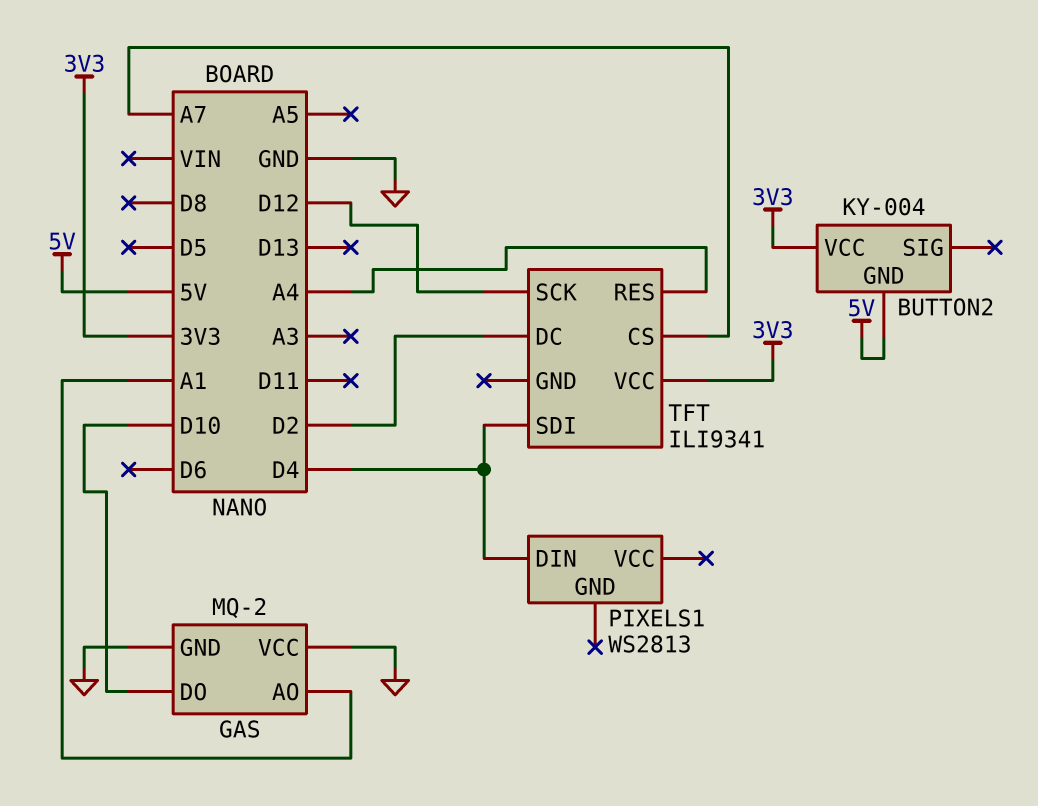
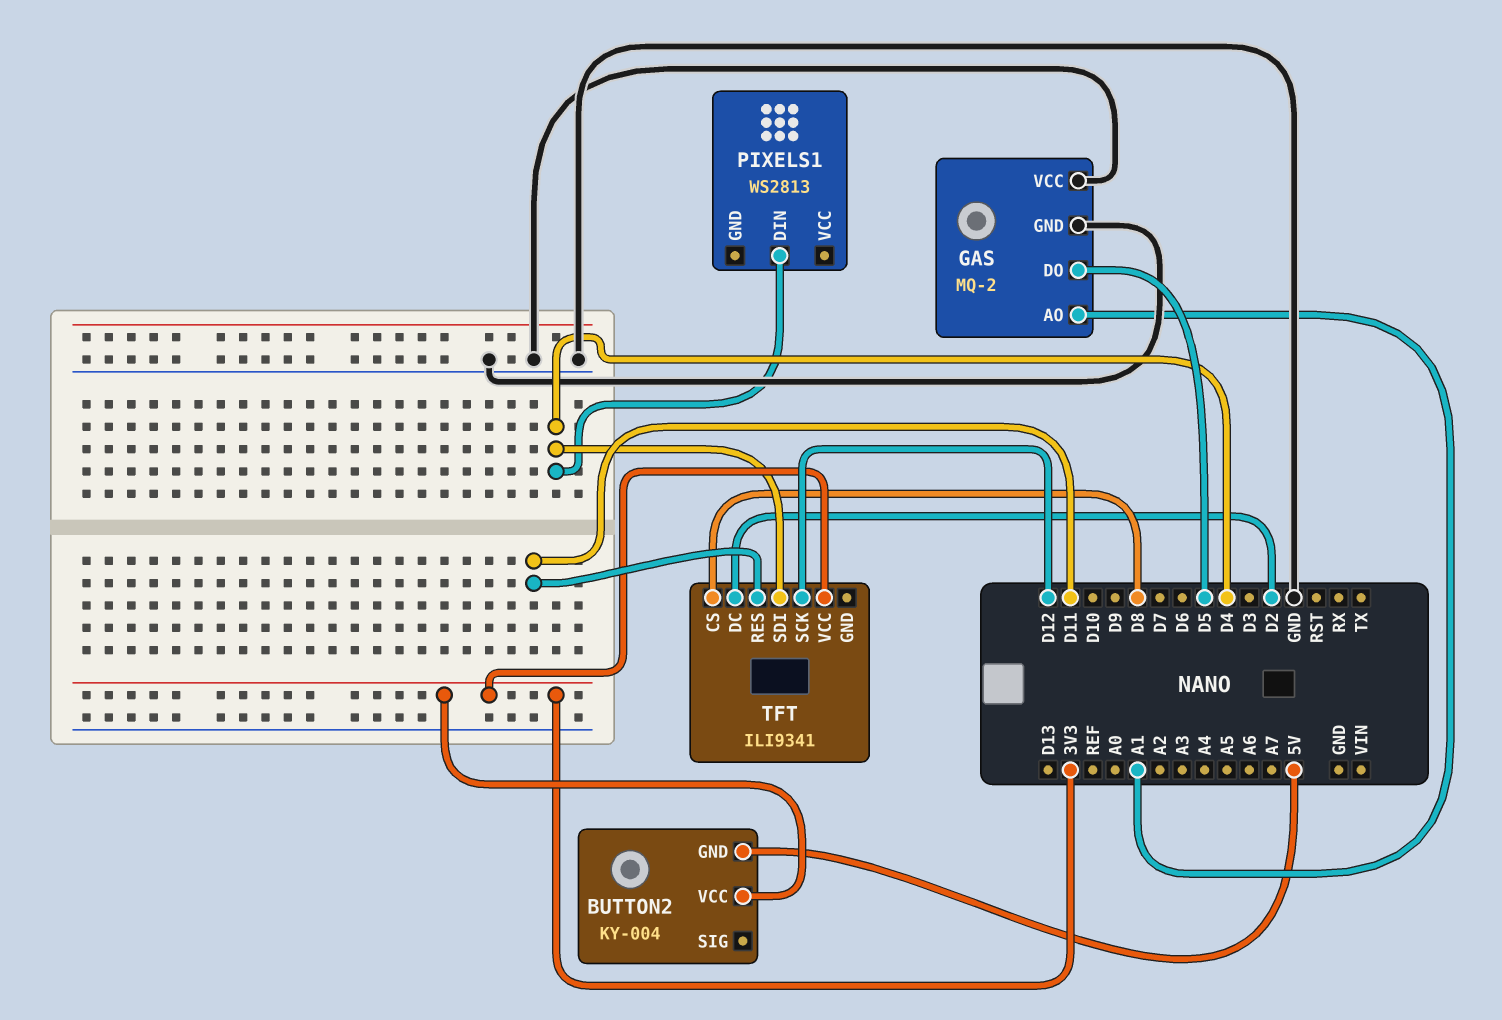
GAS pin DO: D10 -> D5
TFT pin CS: A7 -> D8
TFT pin RES: A4 -> D11

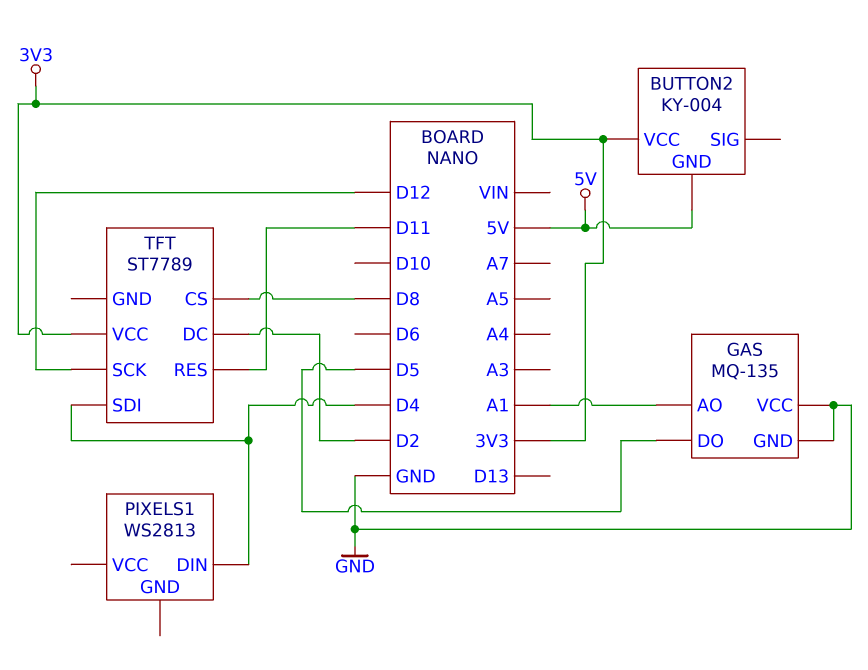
GAS: MQ-2 -> MQ-135
TFT: ILI9341 -> ST7789

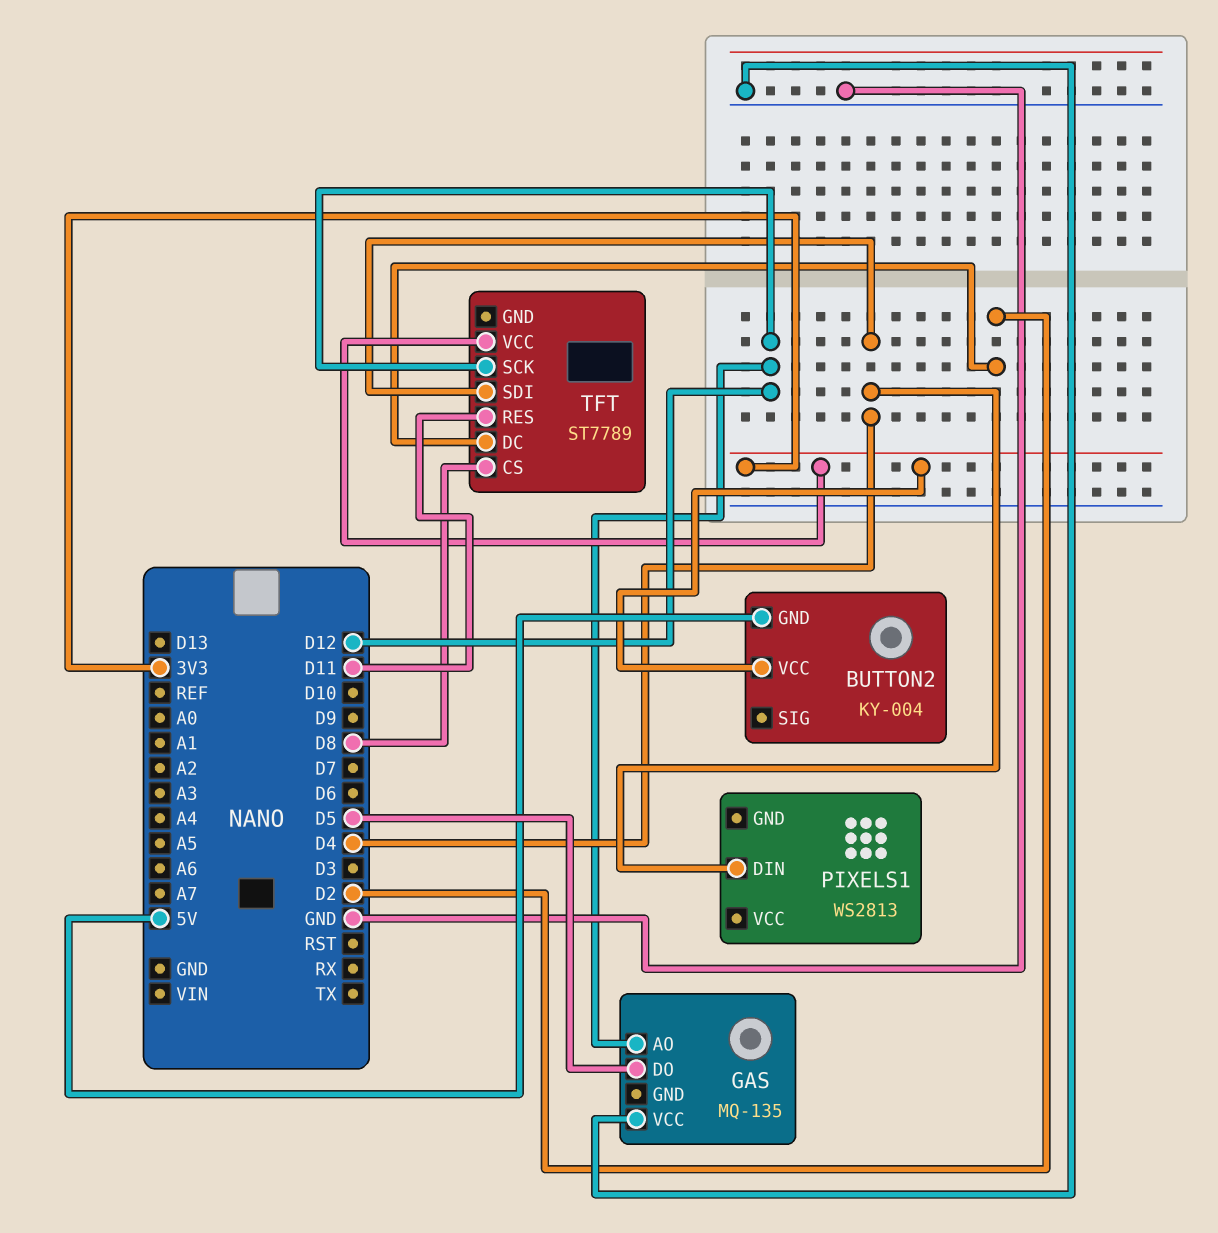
GAS pin AO: A1 -> D12
GAS pin GND: GND -> none

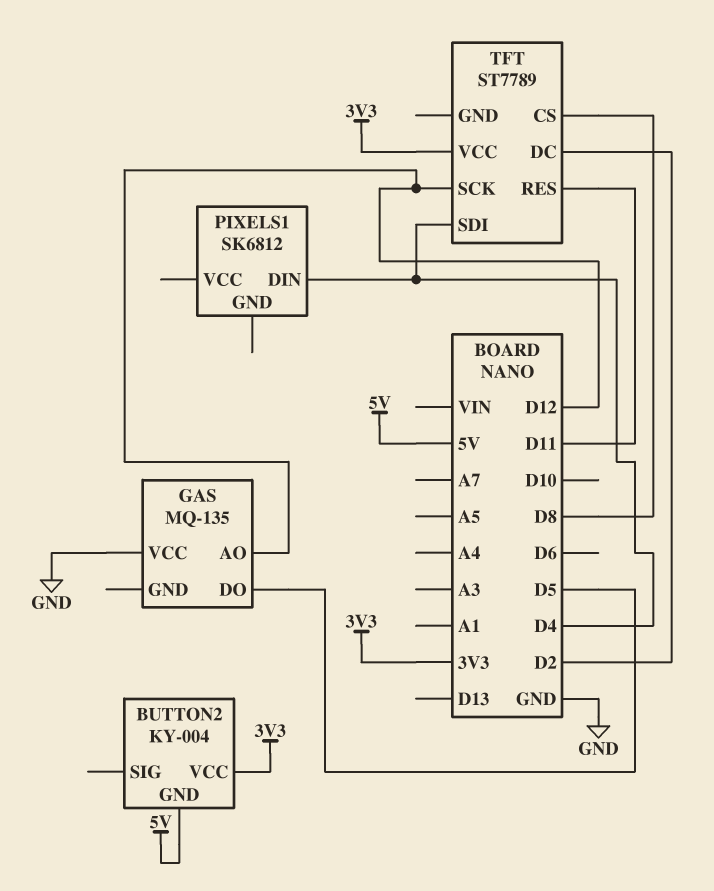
PIXELS1: WS2813 -> SK6812

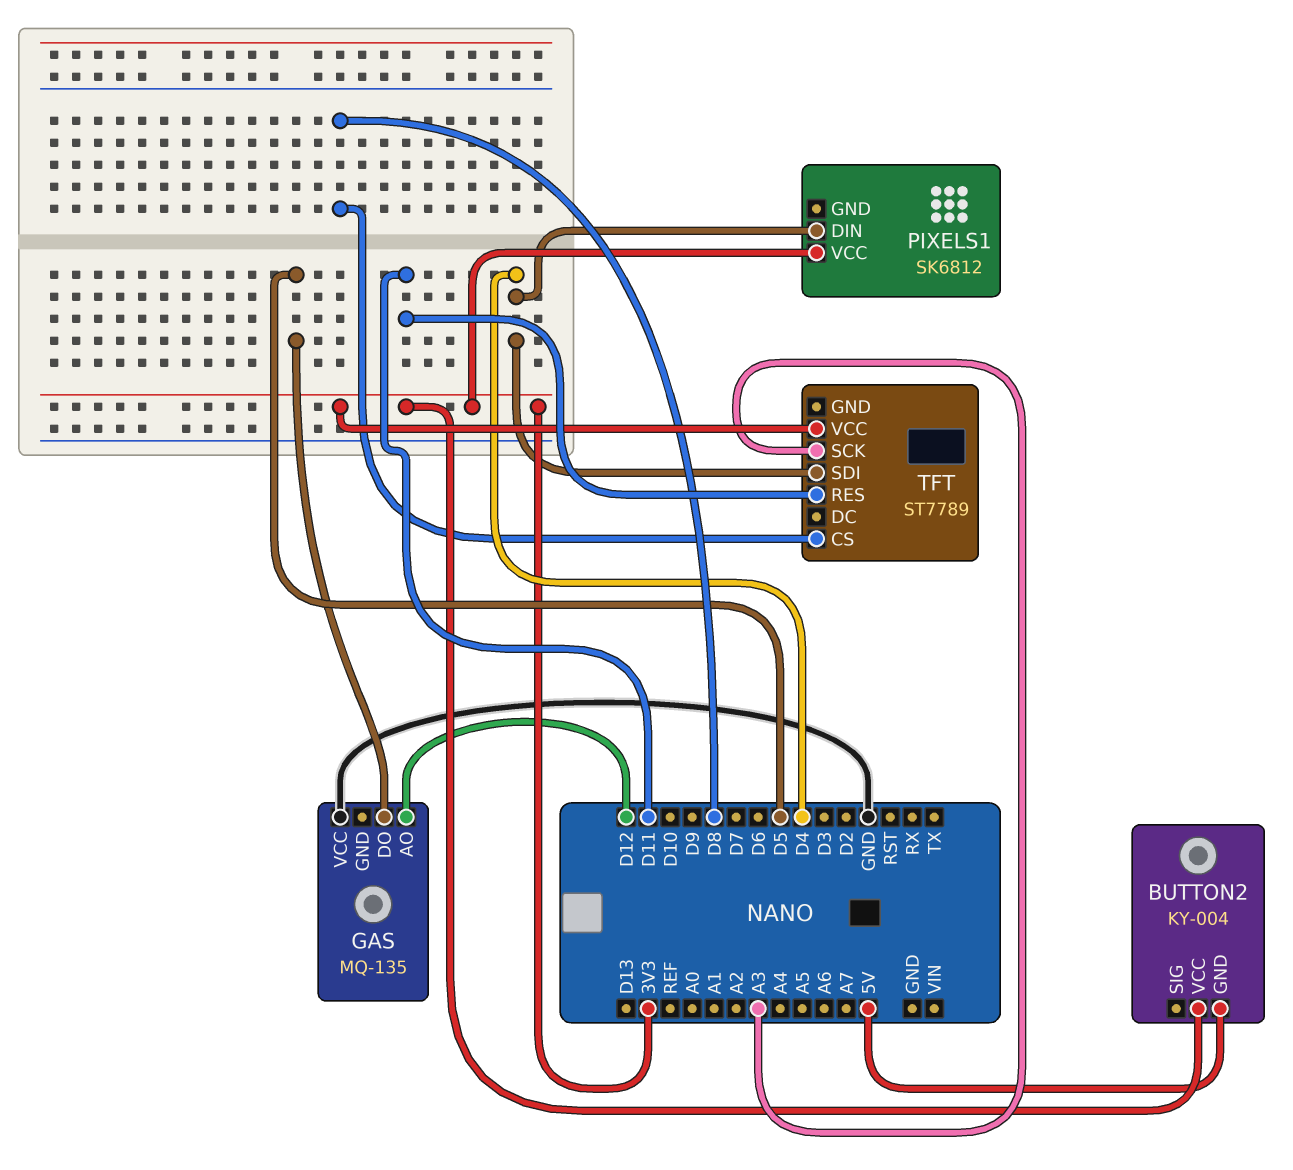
PIXELS1 pin VCC: none -> 3V3
TFT pin DC: D2 -> none
TFT pin SCK: D12 -> A3

